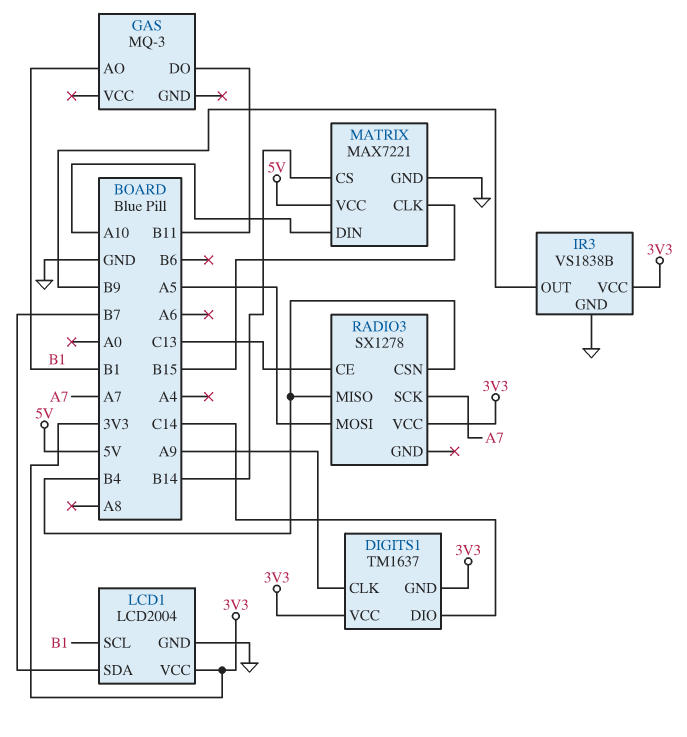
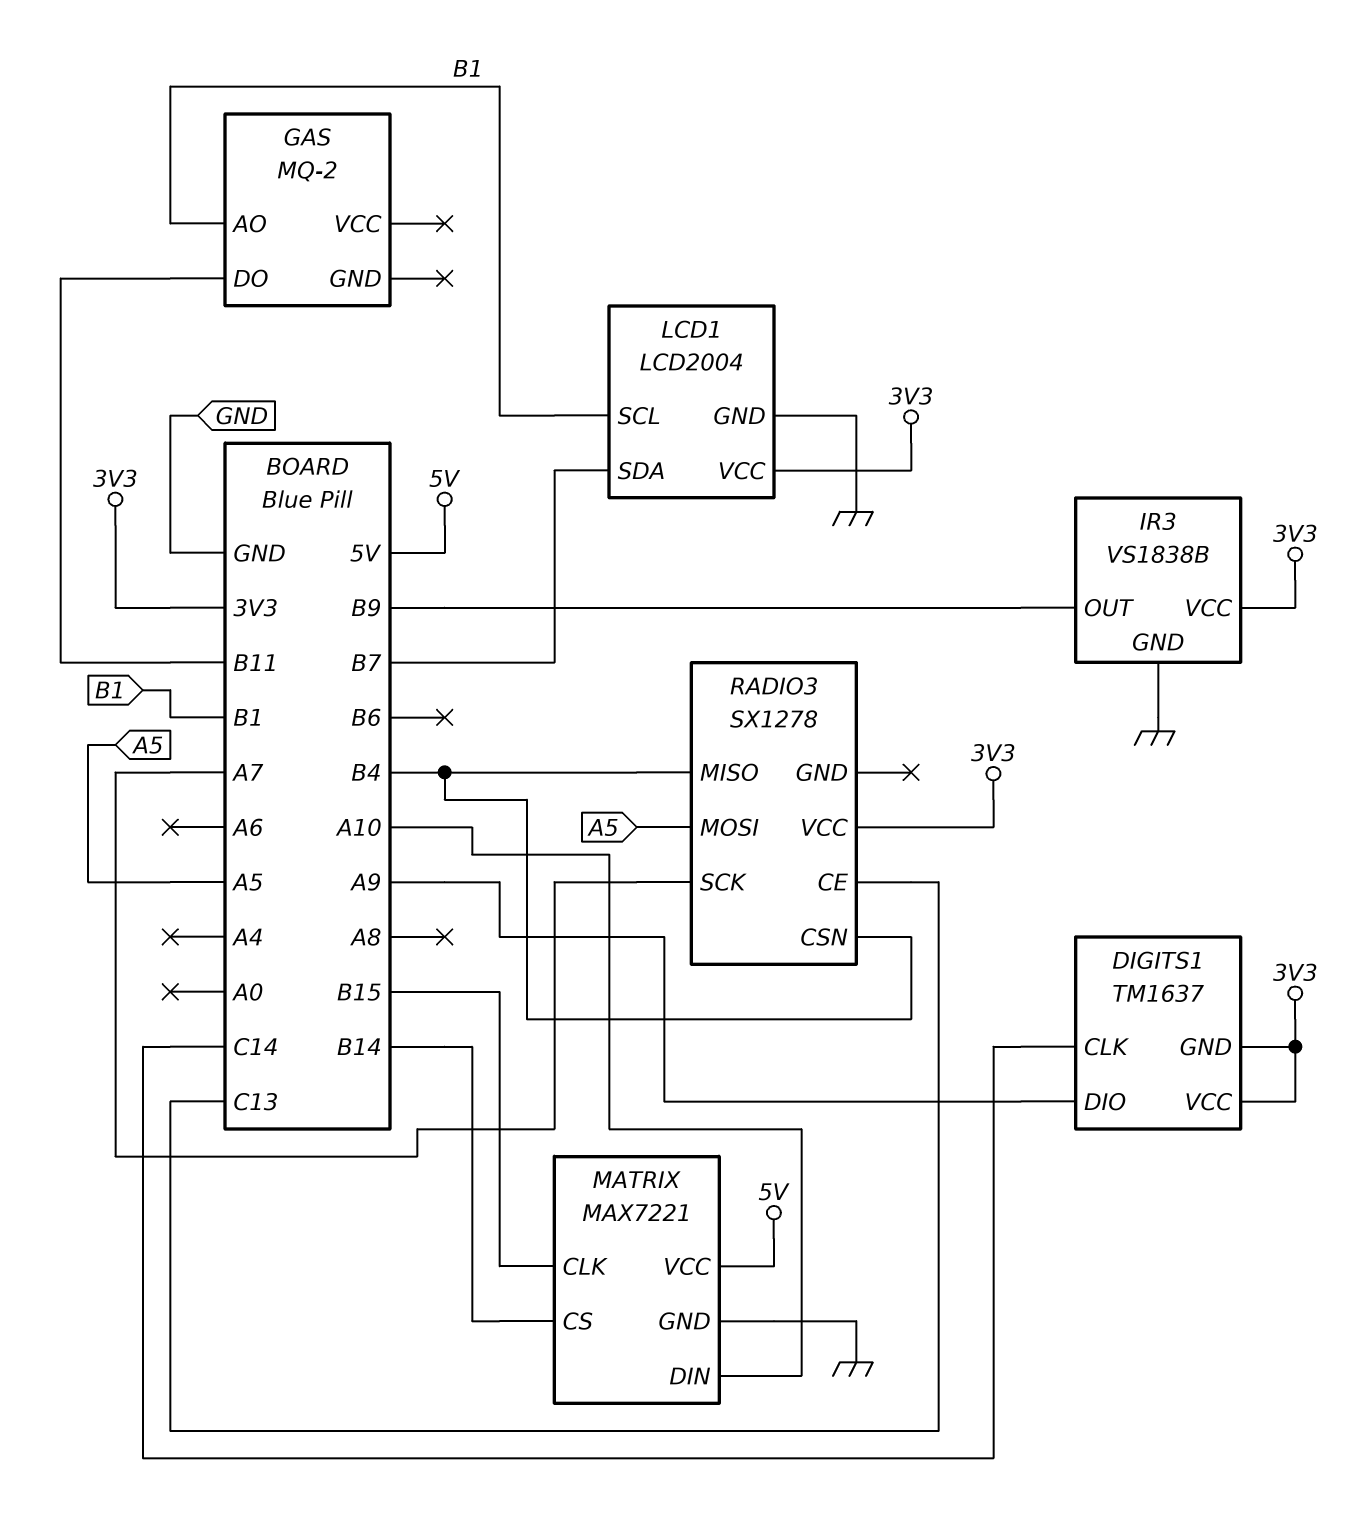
DIGITS1 pin CLK: A9 -> C14
DIGITS1 pin DIO: C14 -> A9
GAS: MQ-3 -> MQ-2

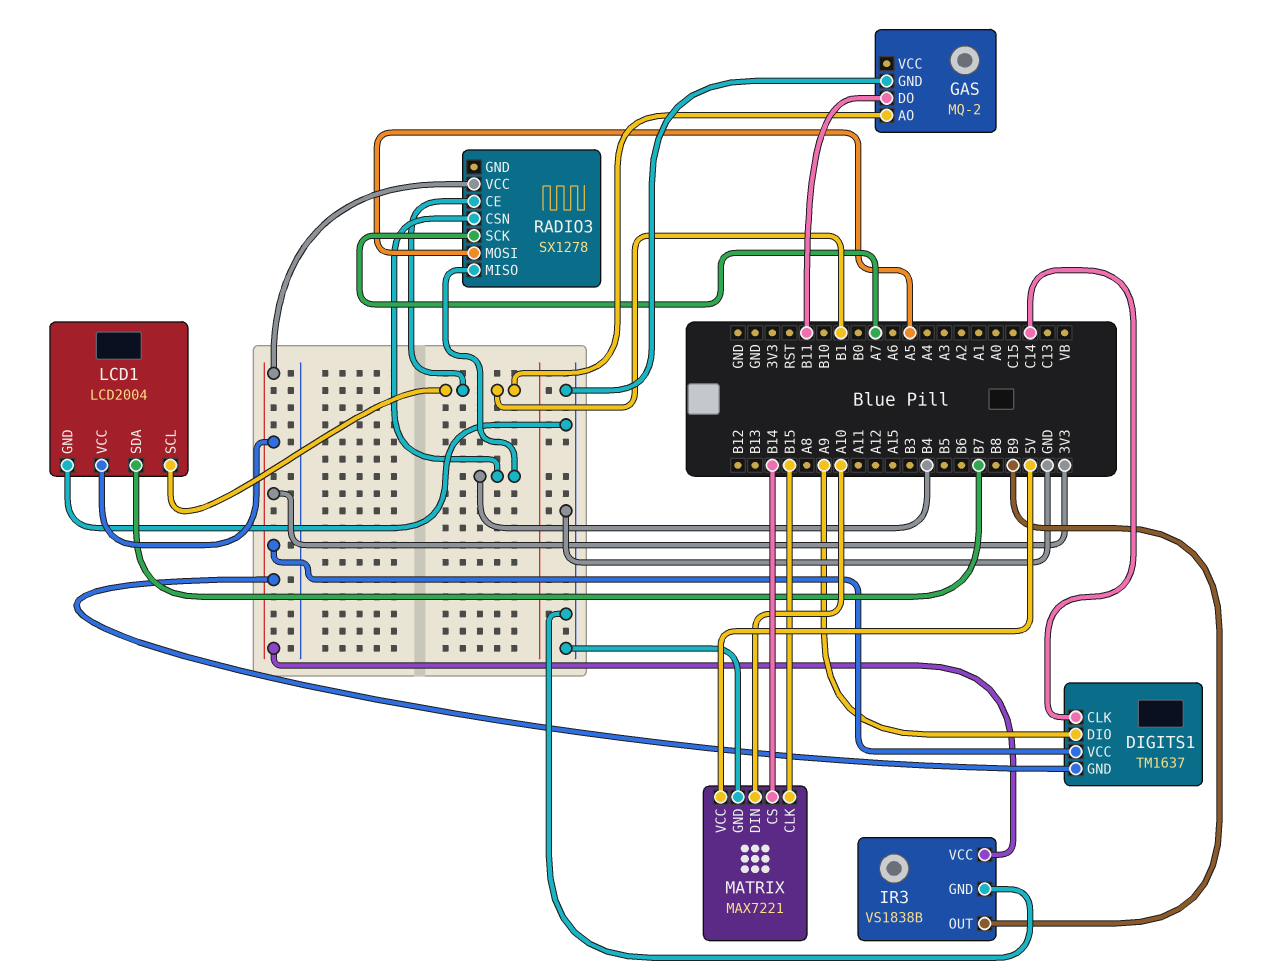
GAS pin GND: none -> GND
RADIO3 pin CE: C13 -> B1

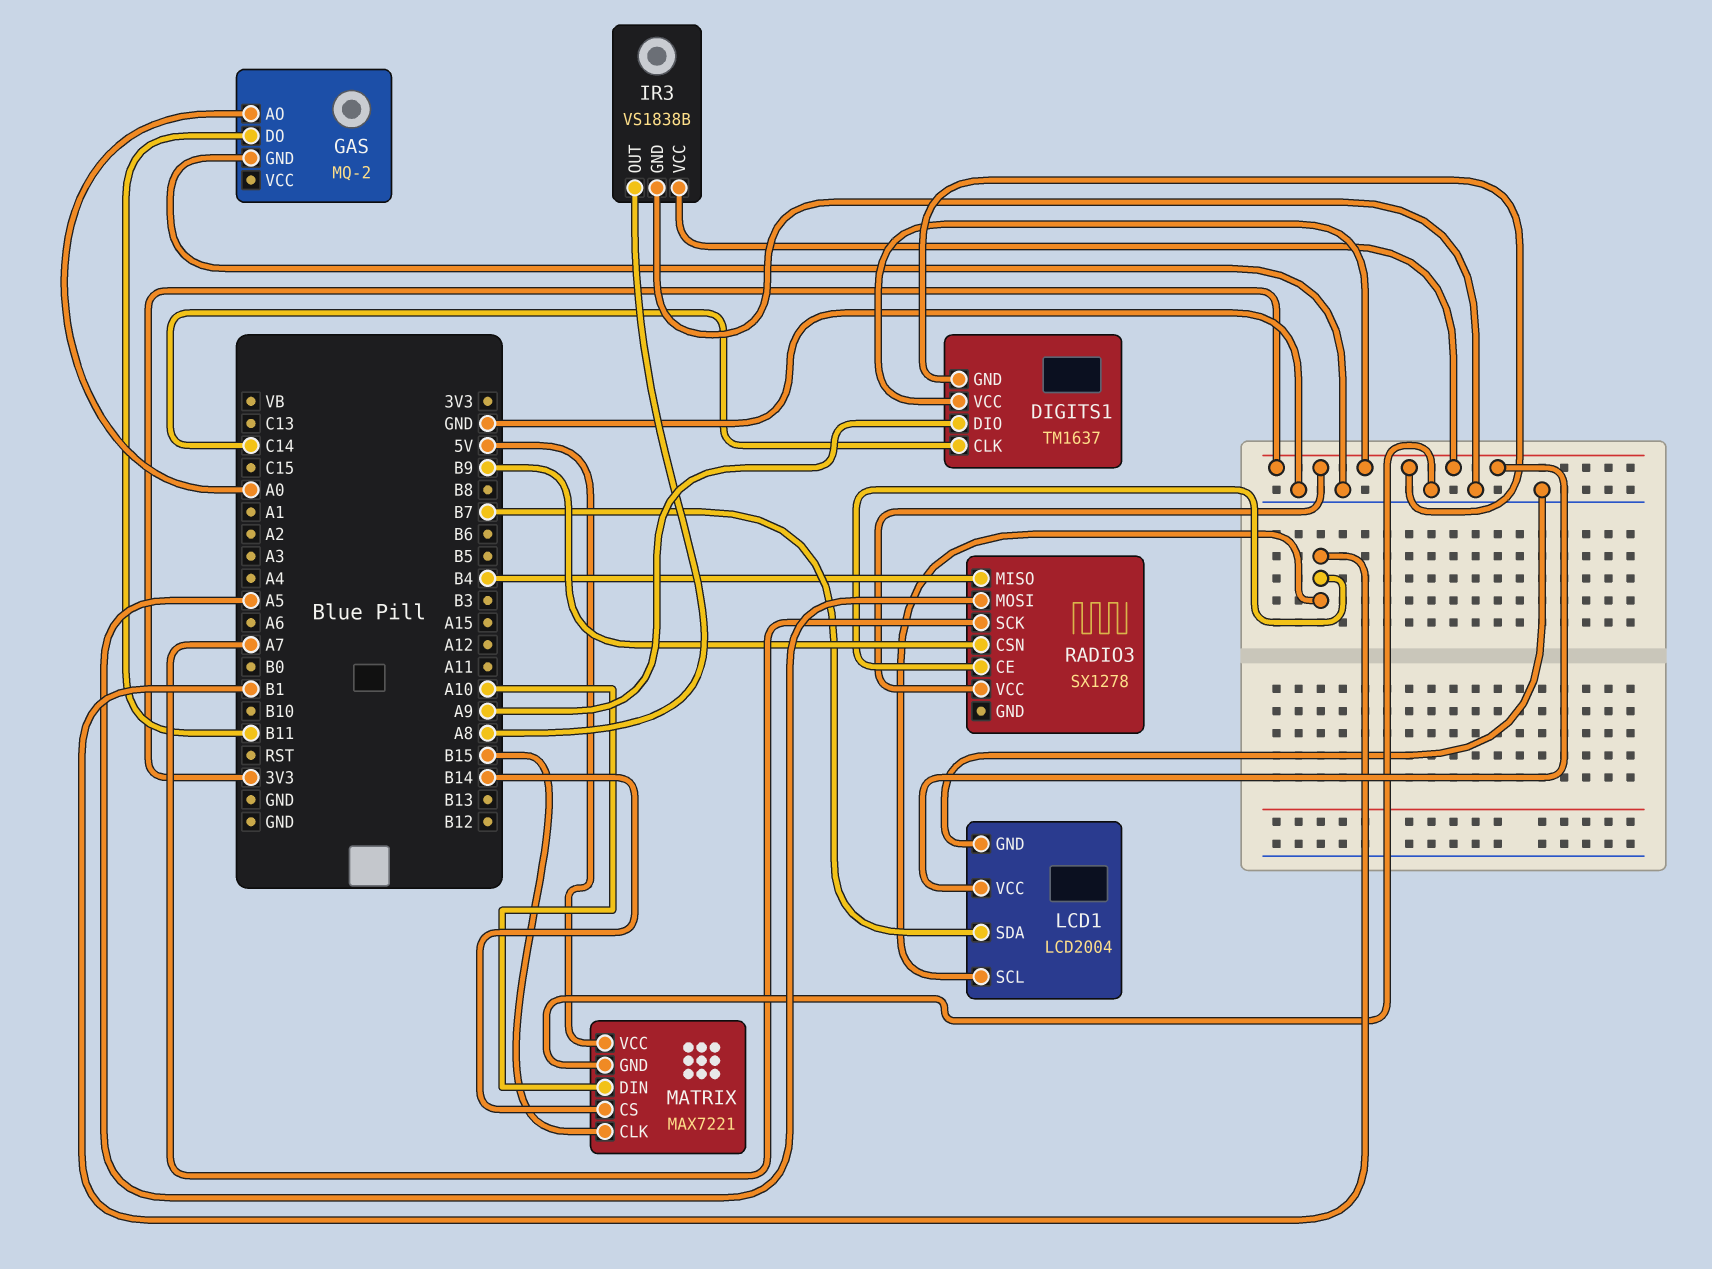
GAS pin AO: B1 -> A0
IR3 pin OUT: B9 -> A8
RADIO3 pin CSN: B4 -> B9

